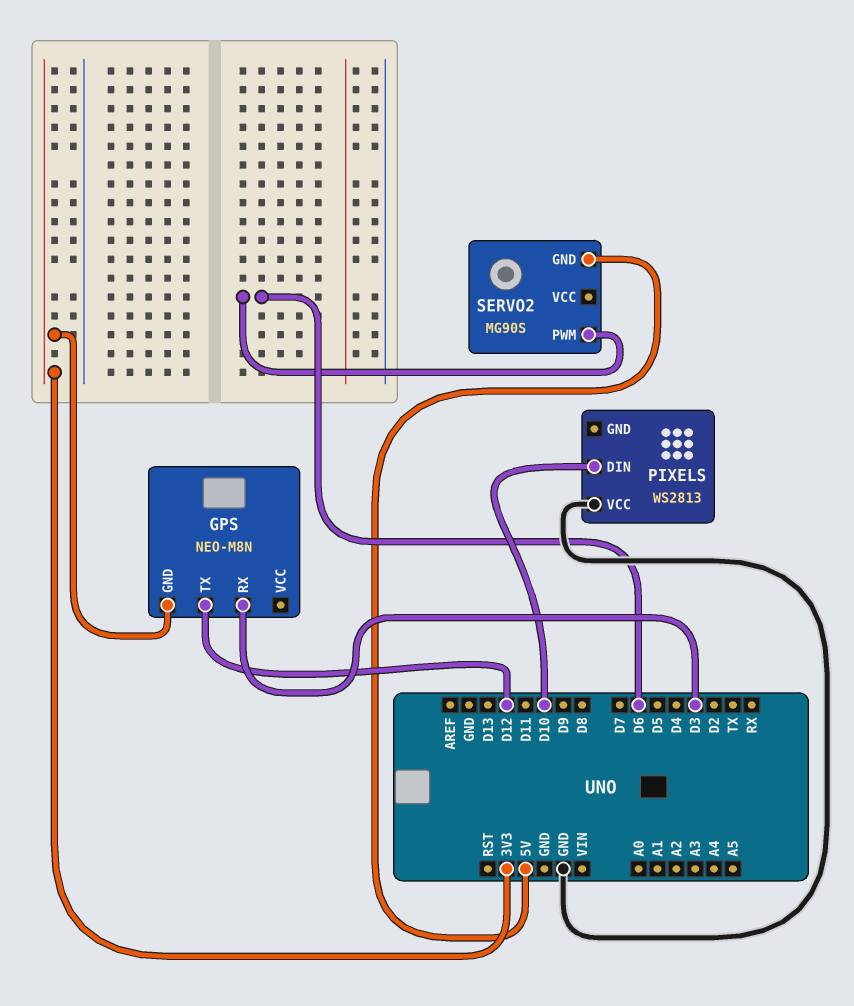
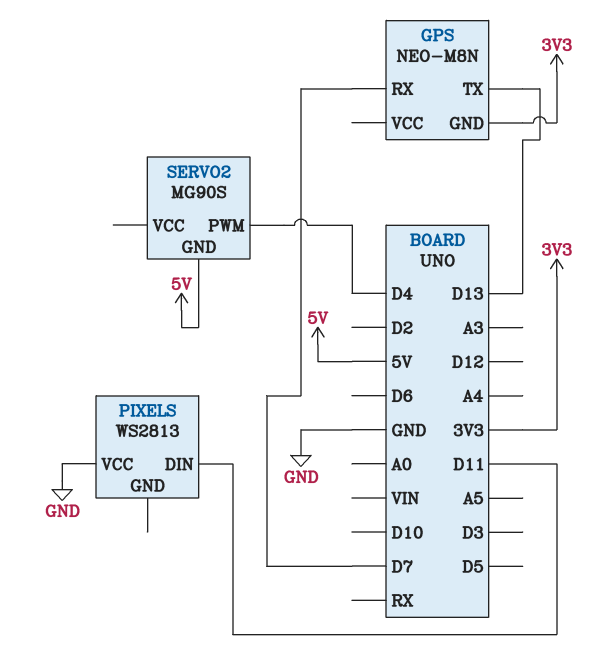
GPS pin RX: D3 -> D7
GPS pin TX: D12 -> D13
PIXELS pin DIN: D10 -> D11
SERVO2 pin PWM: D6 -> D4

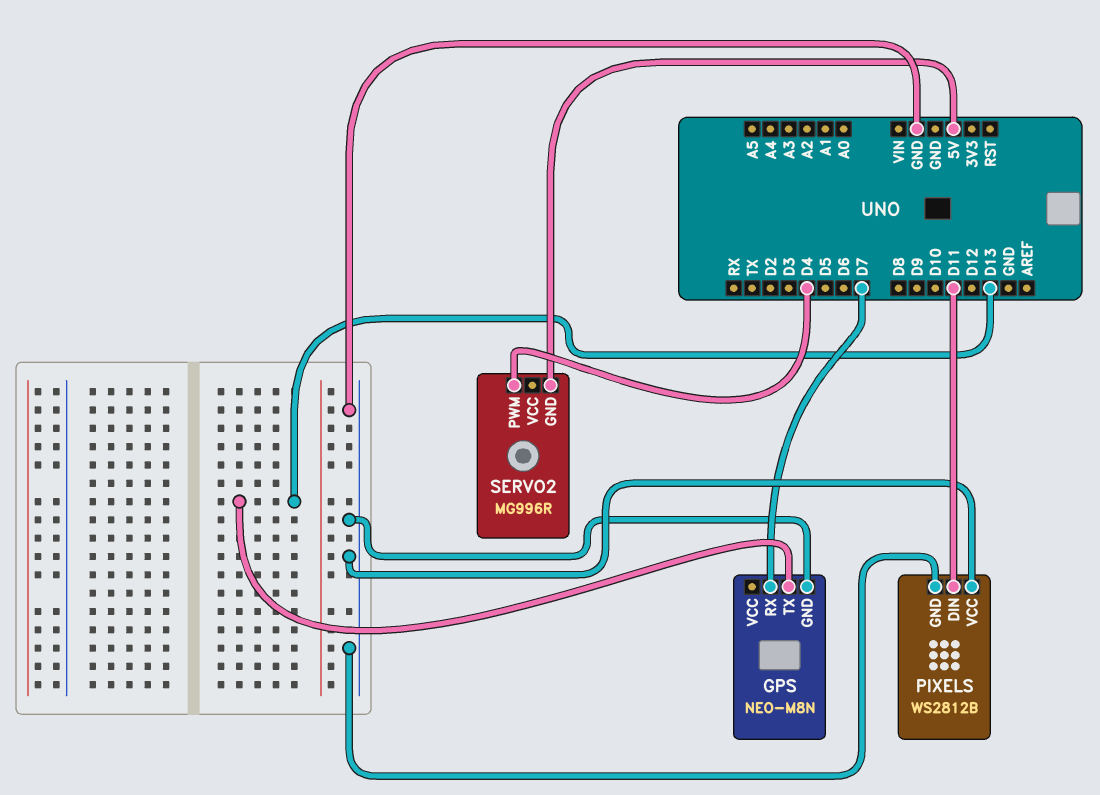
GPS pin GND: 3V3 -> GND
PIXELS: WS2813 -> WS2812B
PIXELS pin GND: none -> GND
SERVO2: MG90S -> MG996R

